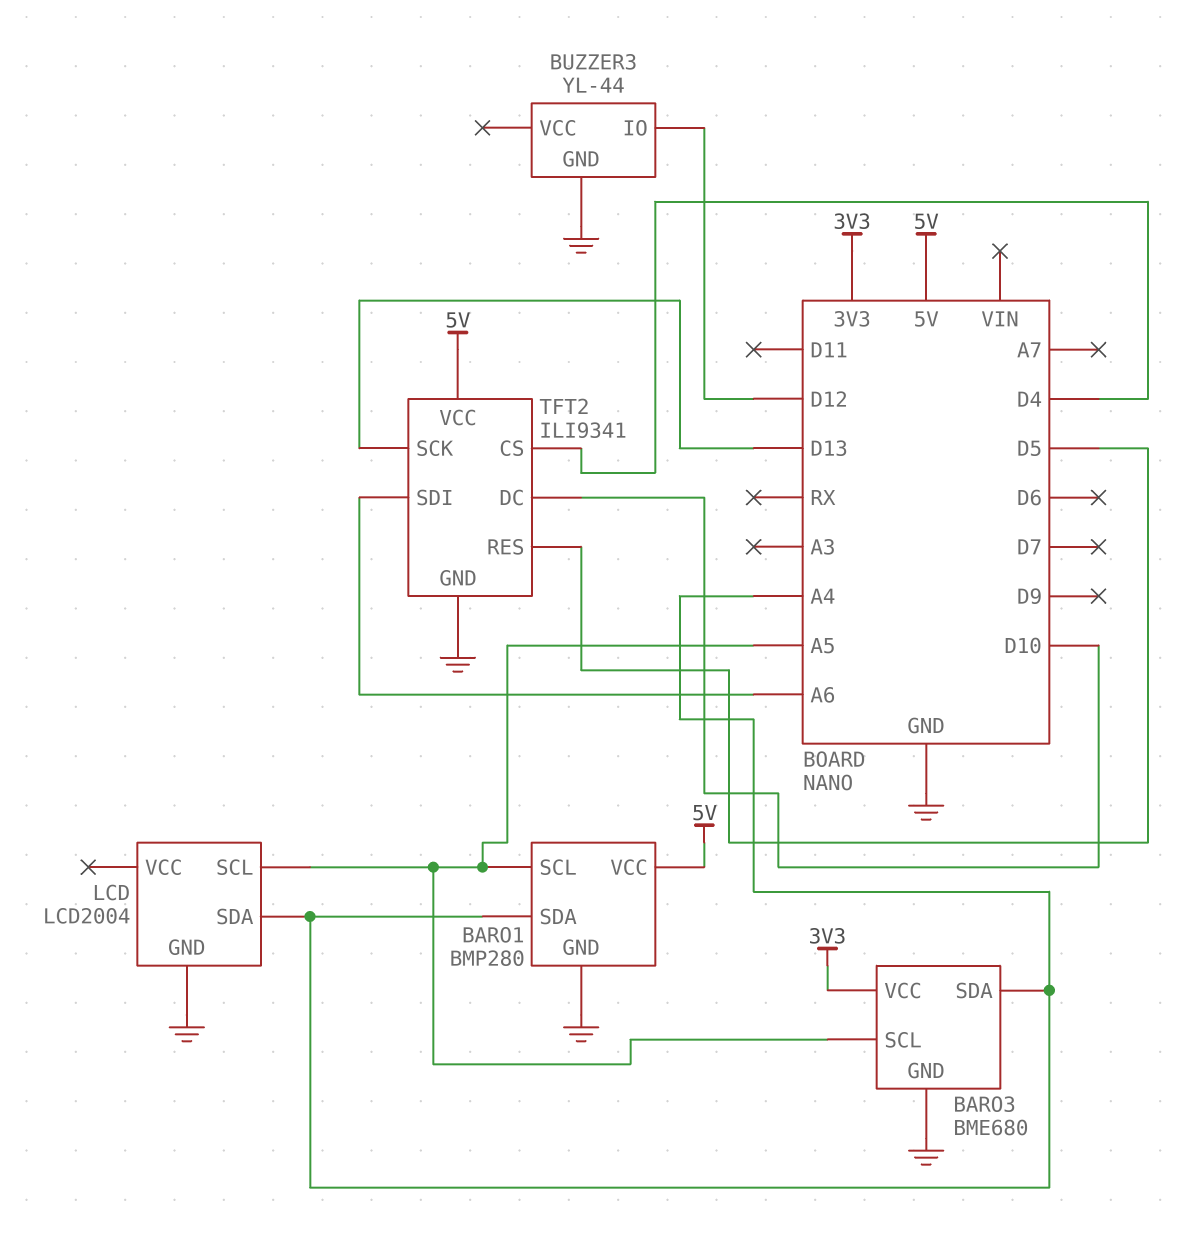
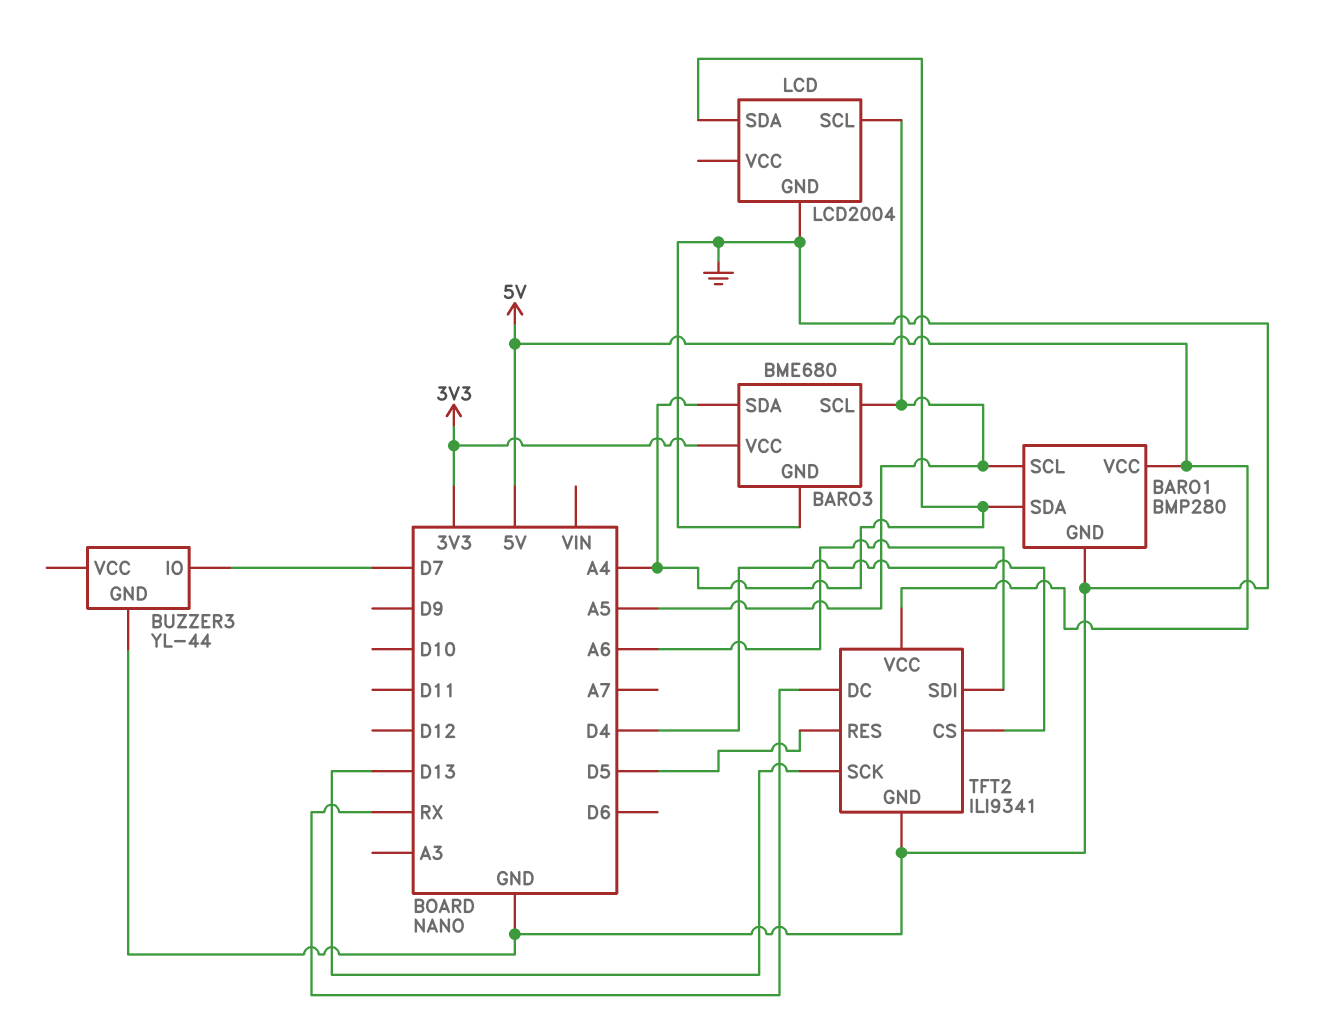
BUZZER3 pin IO: D12 -> D7
TFT2 pin DC: D10 -> RX

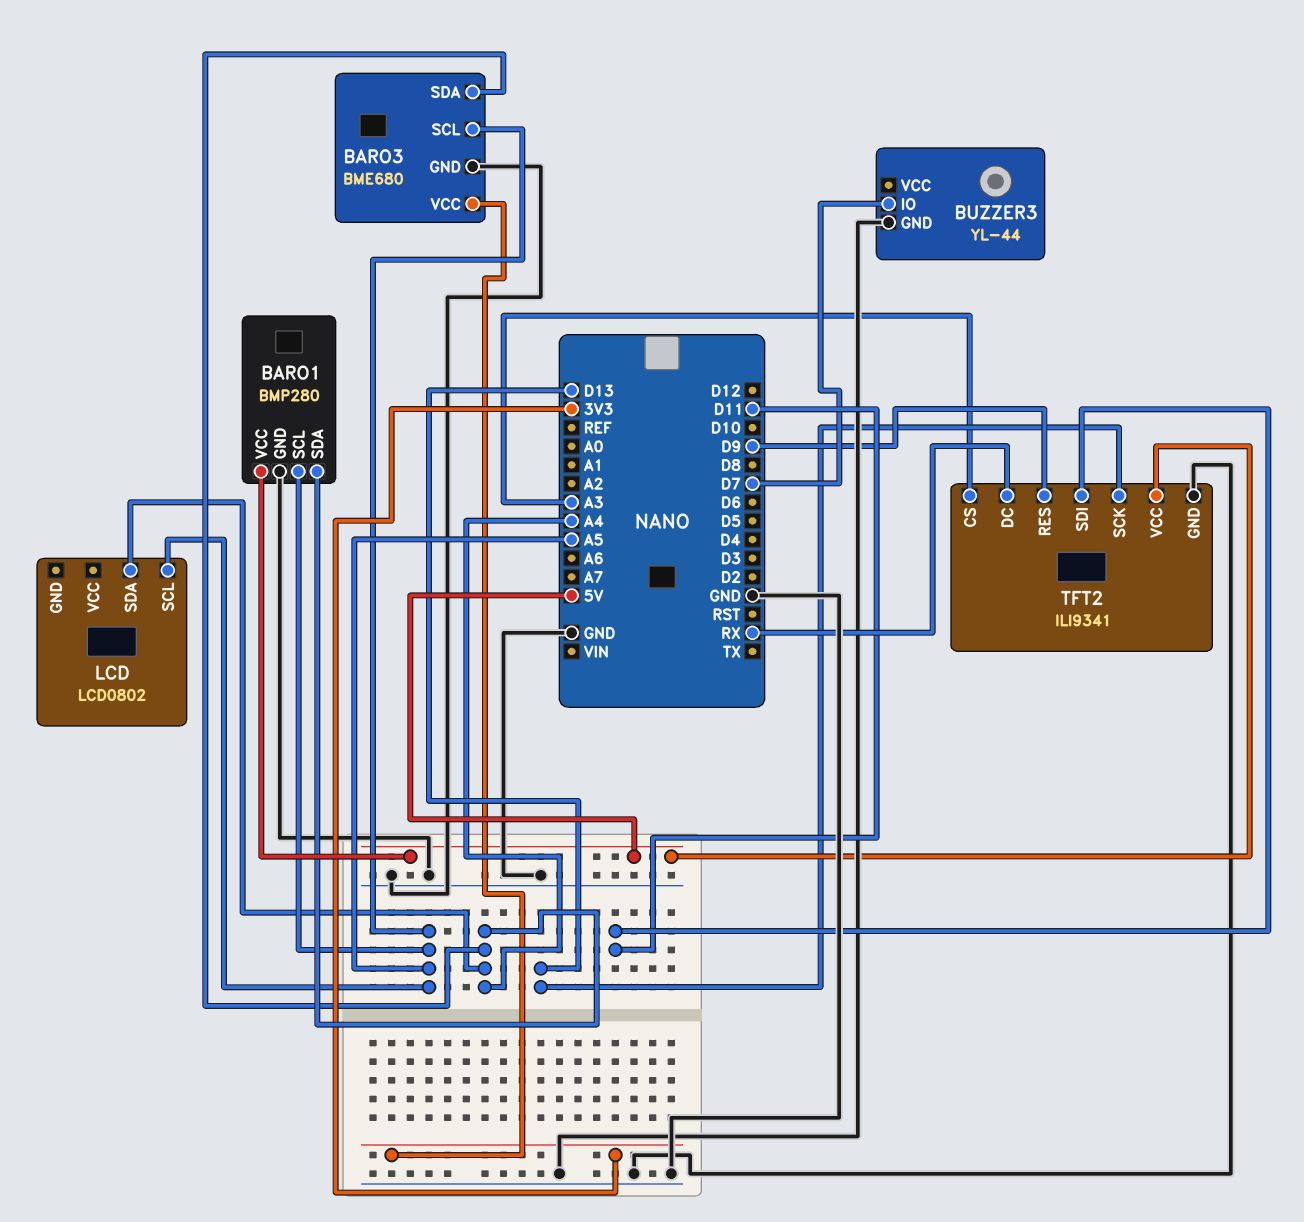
LCD: LCD2004 -> LCD0802
LCD pin GND: GND -> none
TFT2 pin CS: D4 -> A3
TFT2 pin RES: D5 -> D9
TFT2 pin SDI: A6 -> D11

